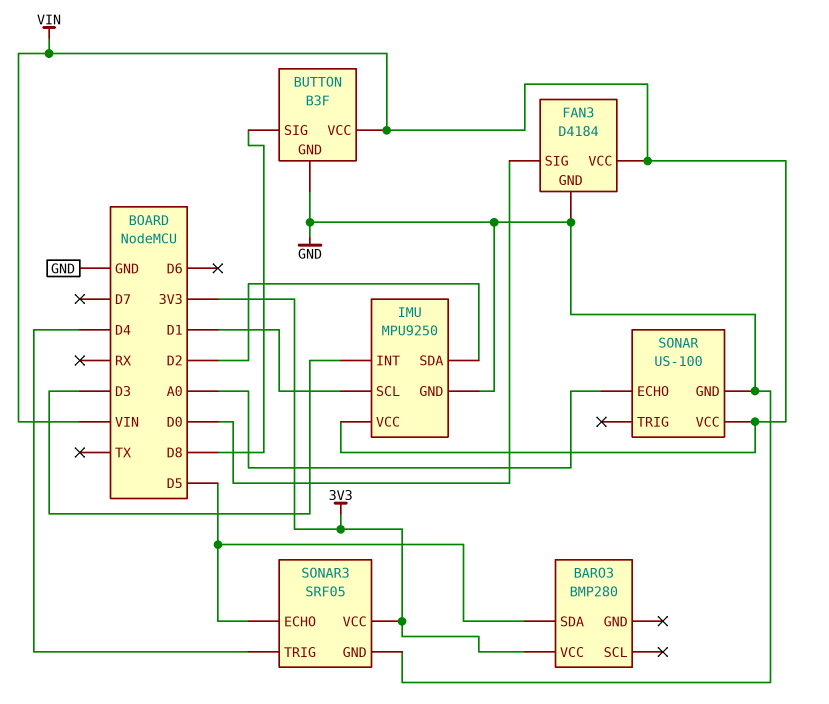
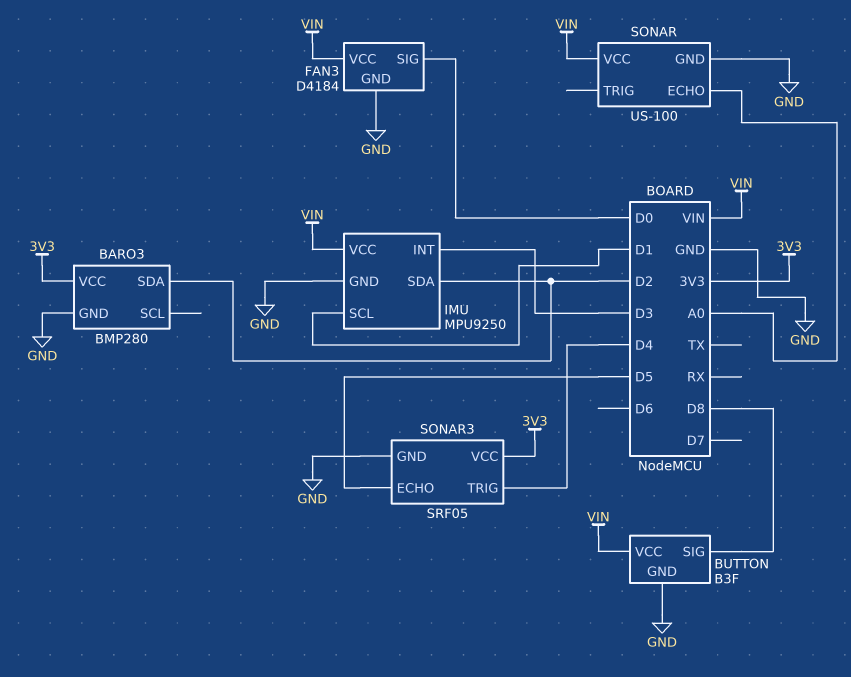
BARO3 pin GND: none -> GND
BARO3 pin SDA: D5 -> D2

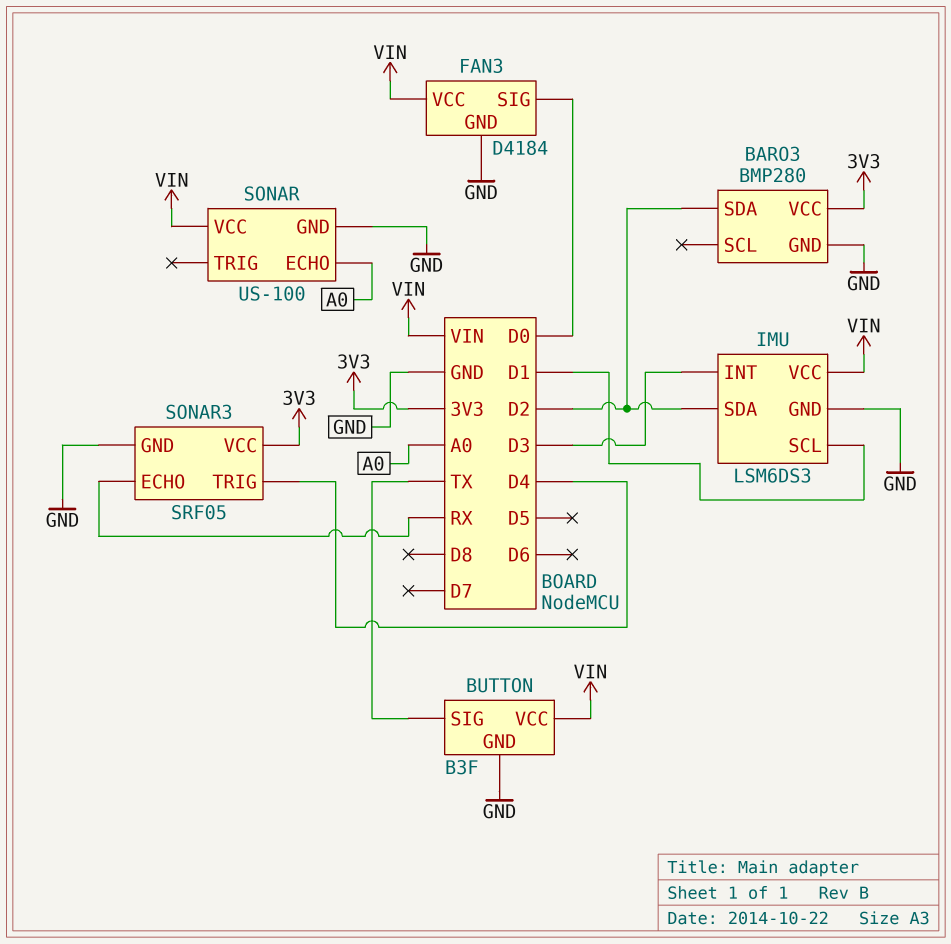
BUTTON pin SIG: D8 -> TX
IMU: MPU9250 -> LSM6DS3
SONAR3 pin ECHO: D5 -> RX

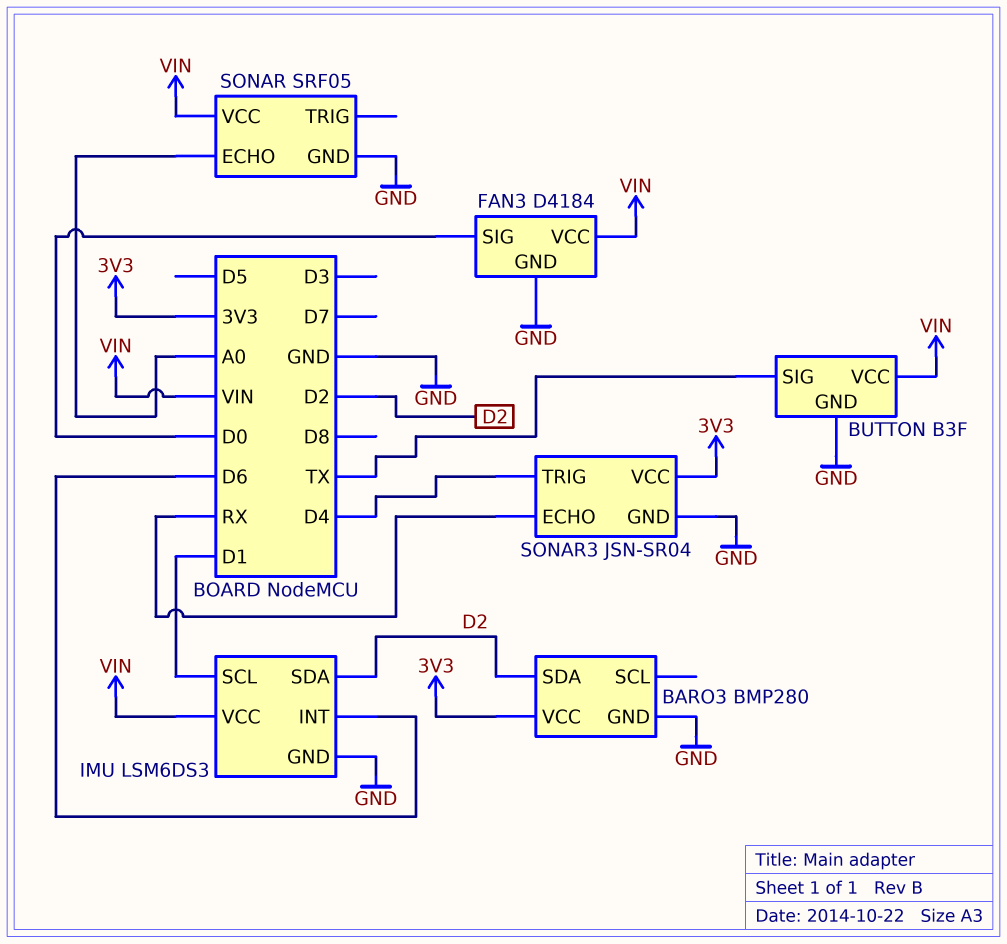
IMU pin INT: D3 -> D6
SONAR: US-100 -> SRF05
SONAR3: SRF05 -> JSN-SR04

